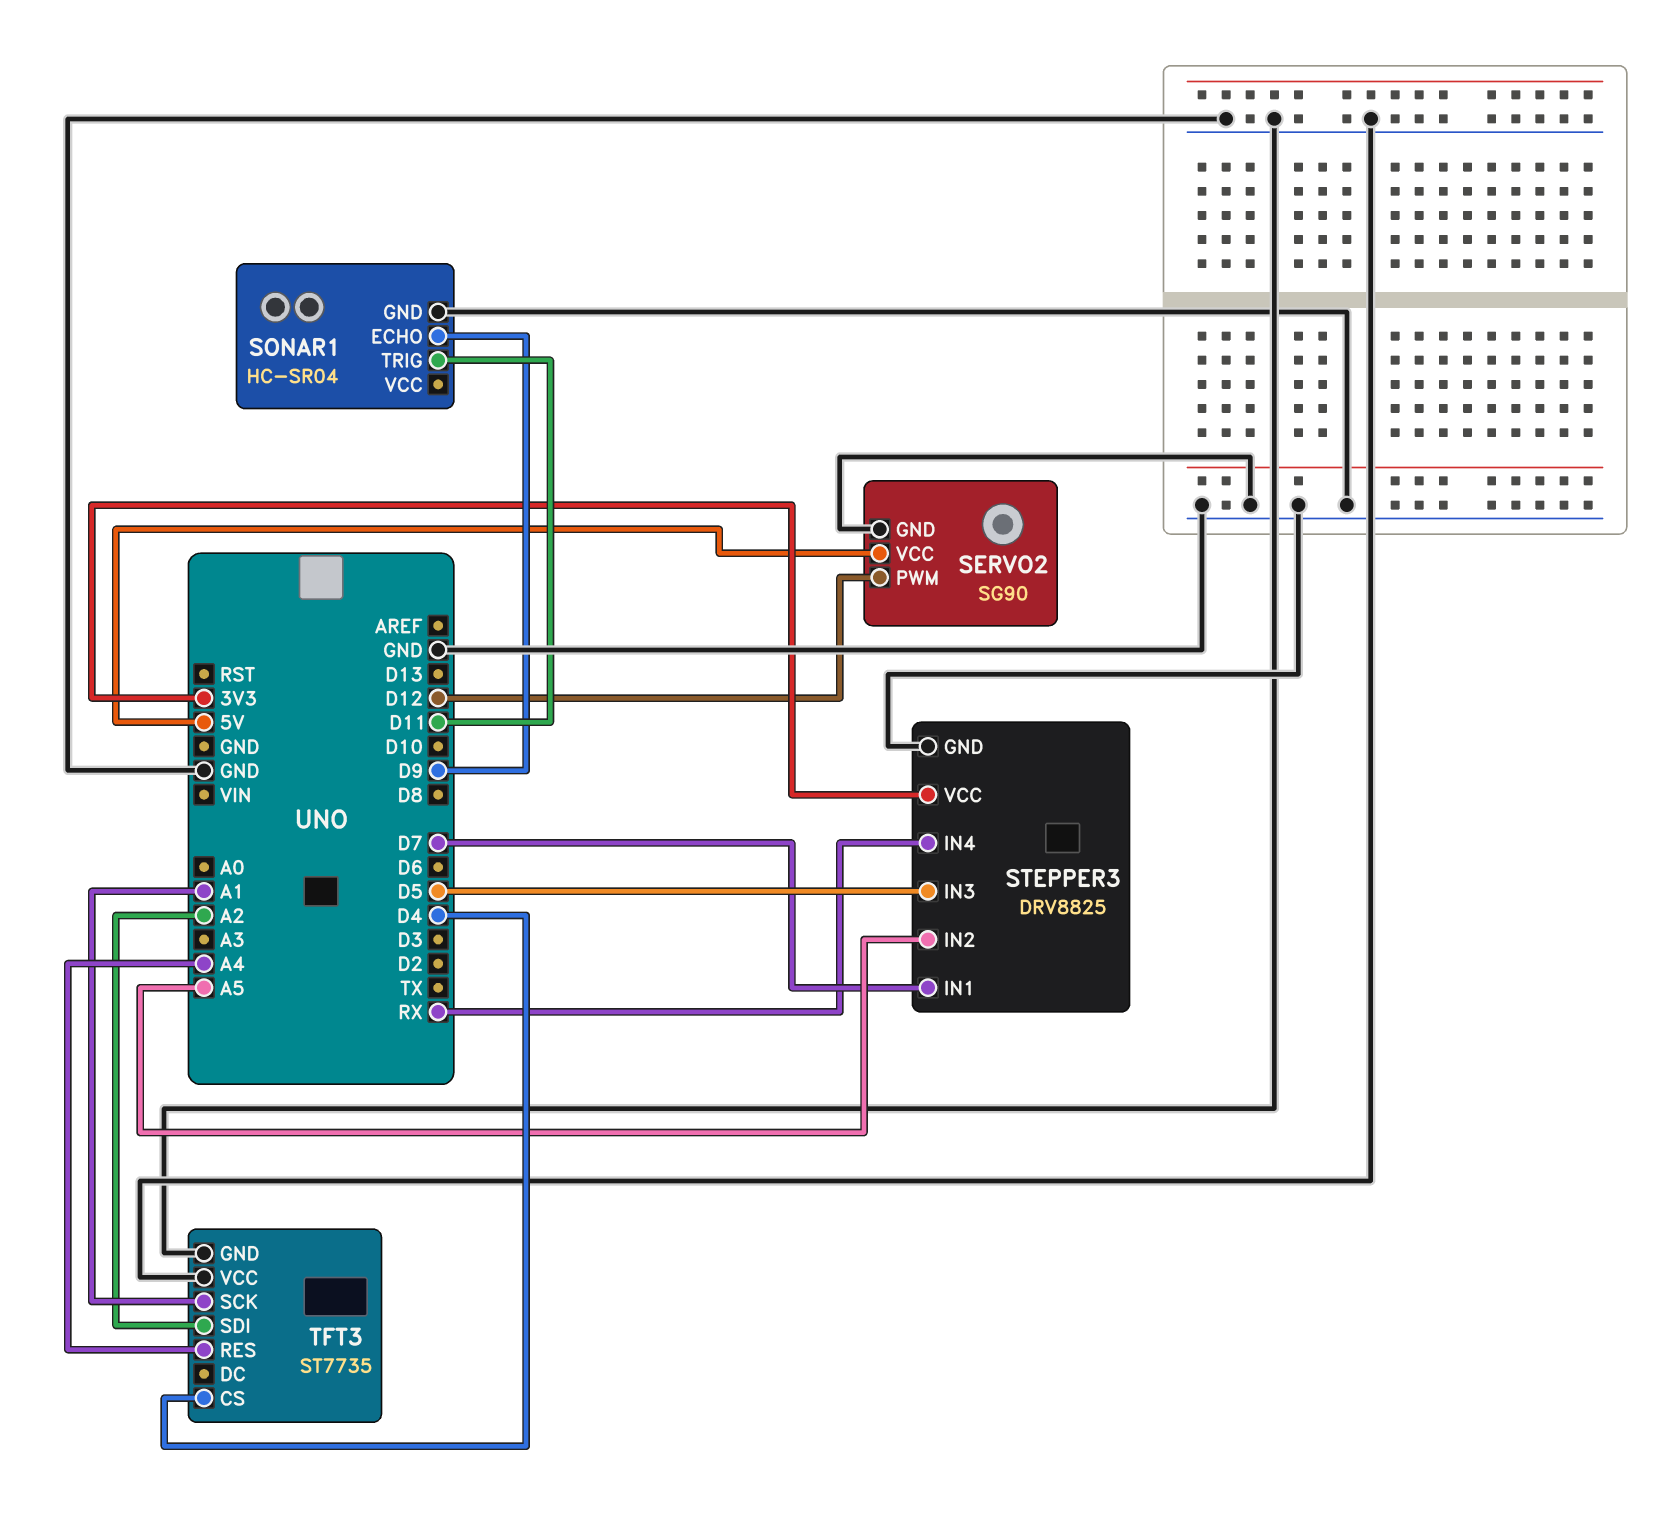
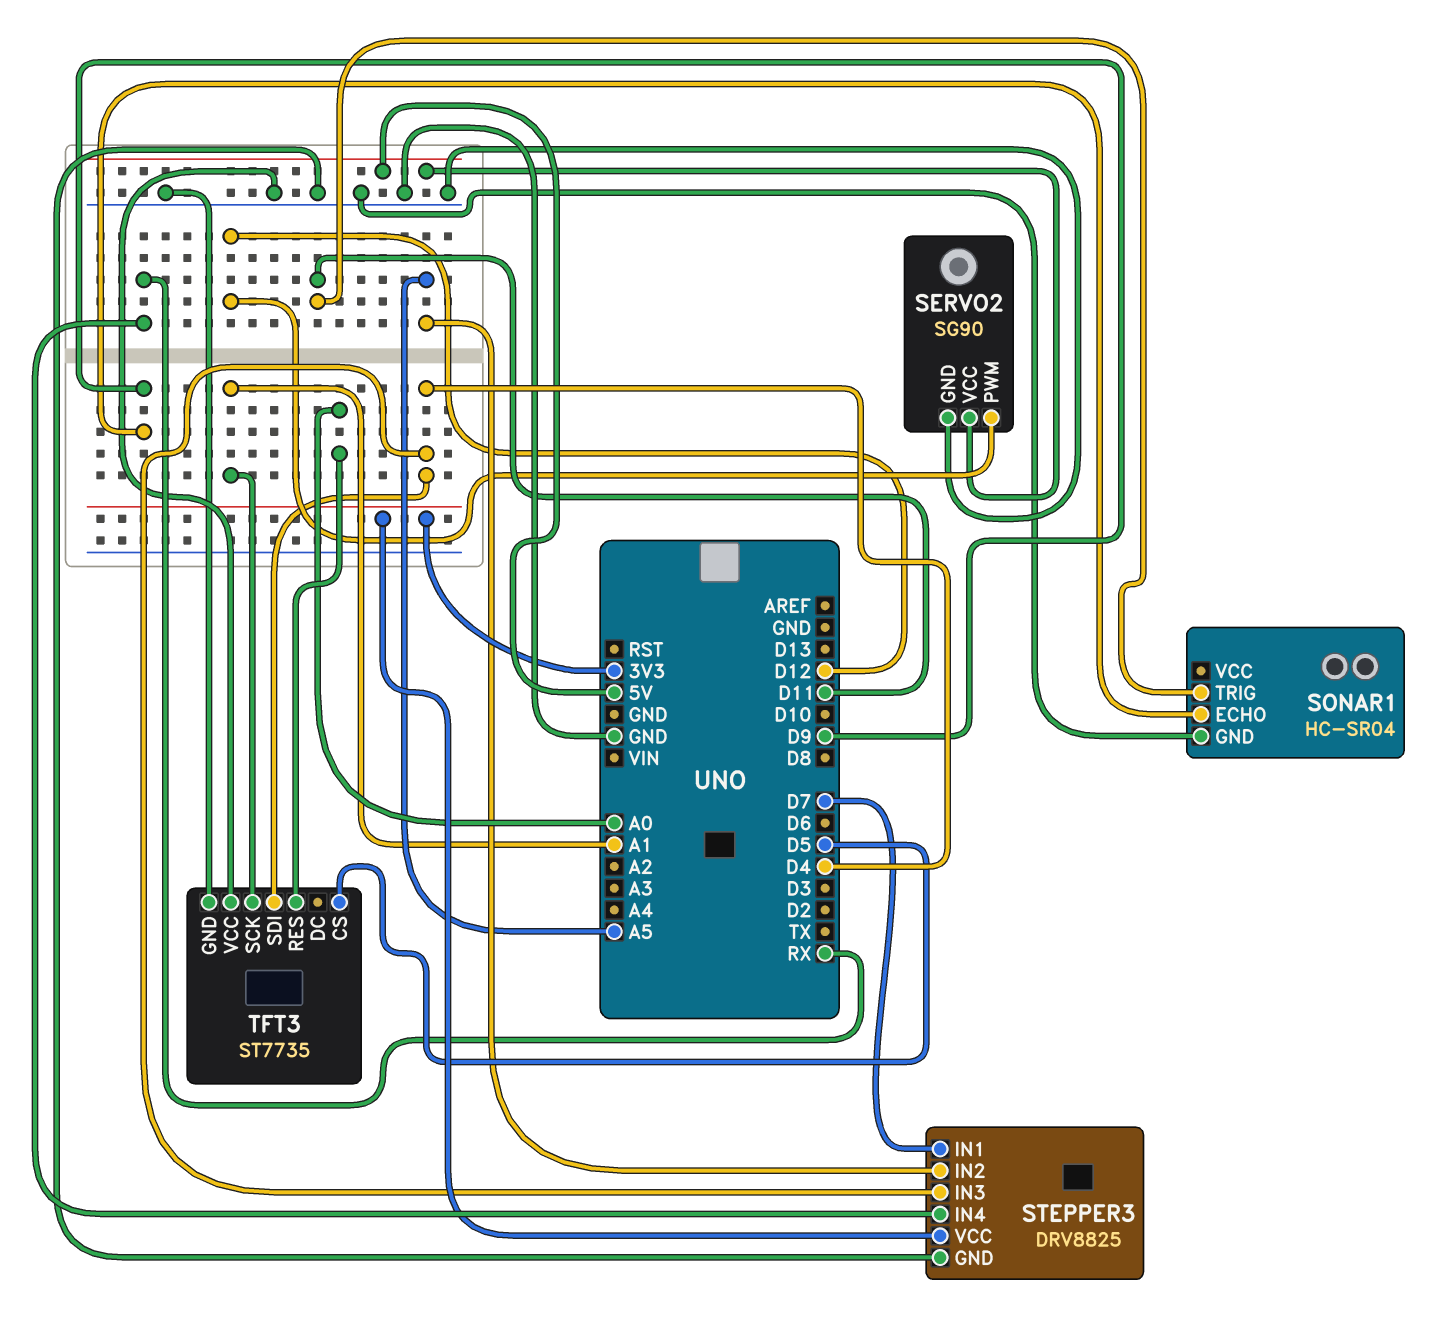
STEPPER3 pin IN3: D5 -> D4
TFT3 pin CS: D4 -> D5
TFT3 pin RES: A4 -> A0
TFT3 pin SDI: A2 -> D4

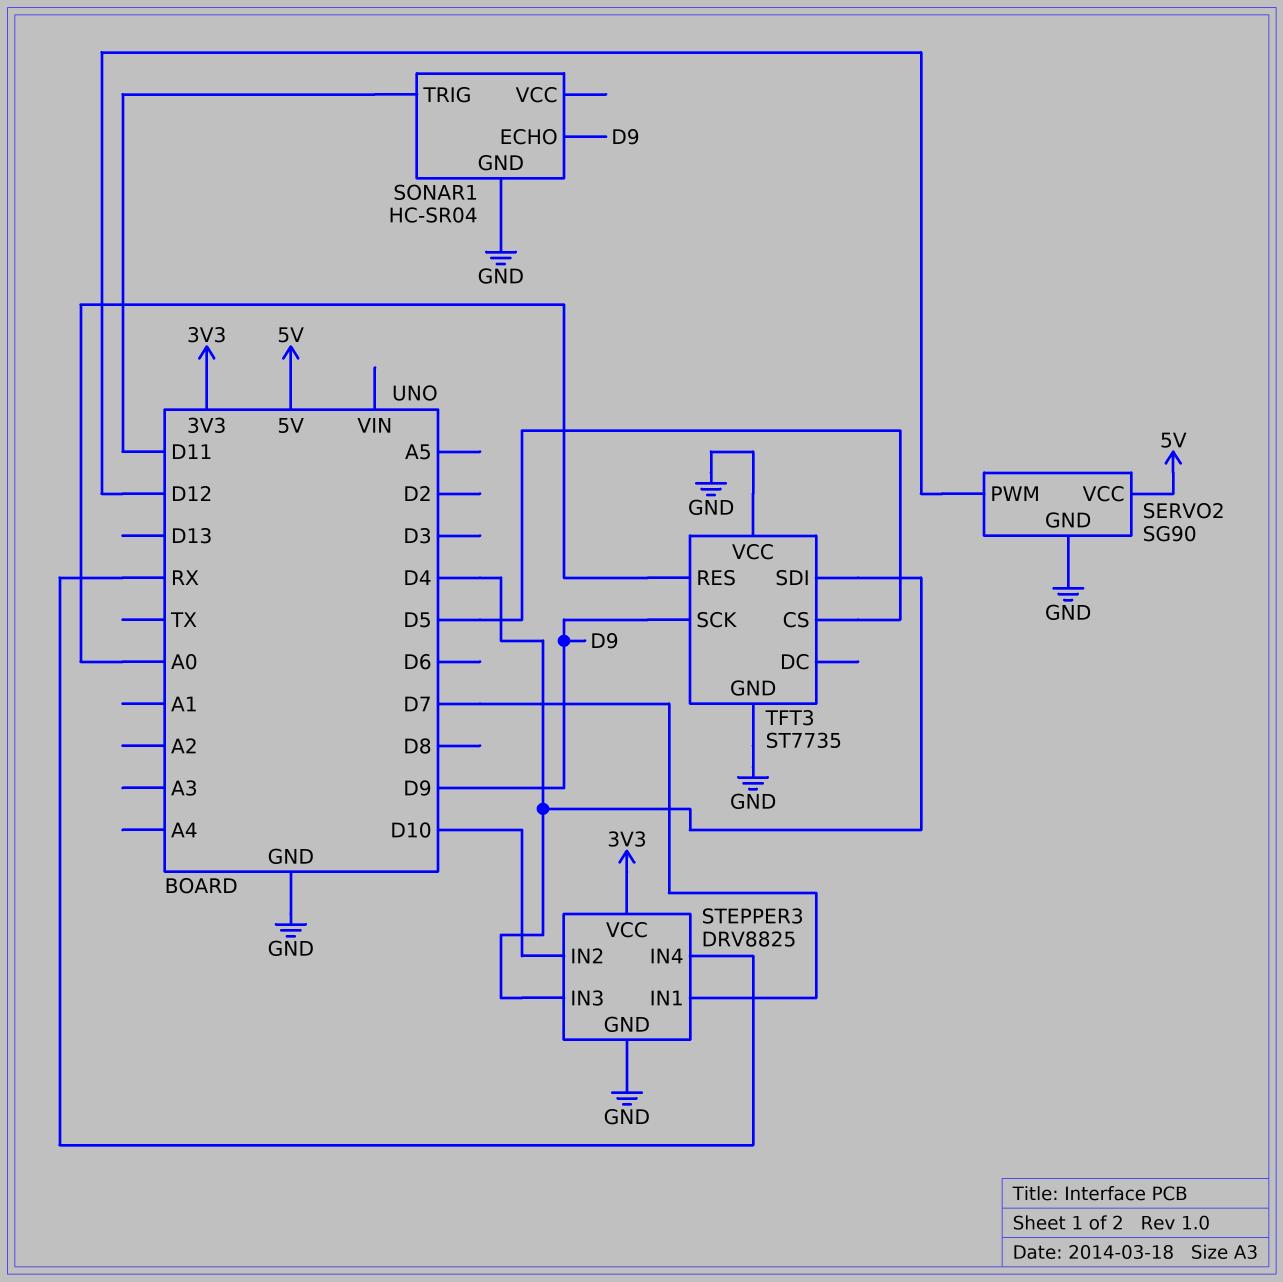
STEPPER3 pin IN2: A5 -> D10
TFT3 pin SCK: A1 -> D9

